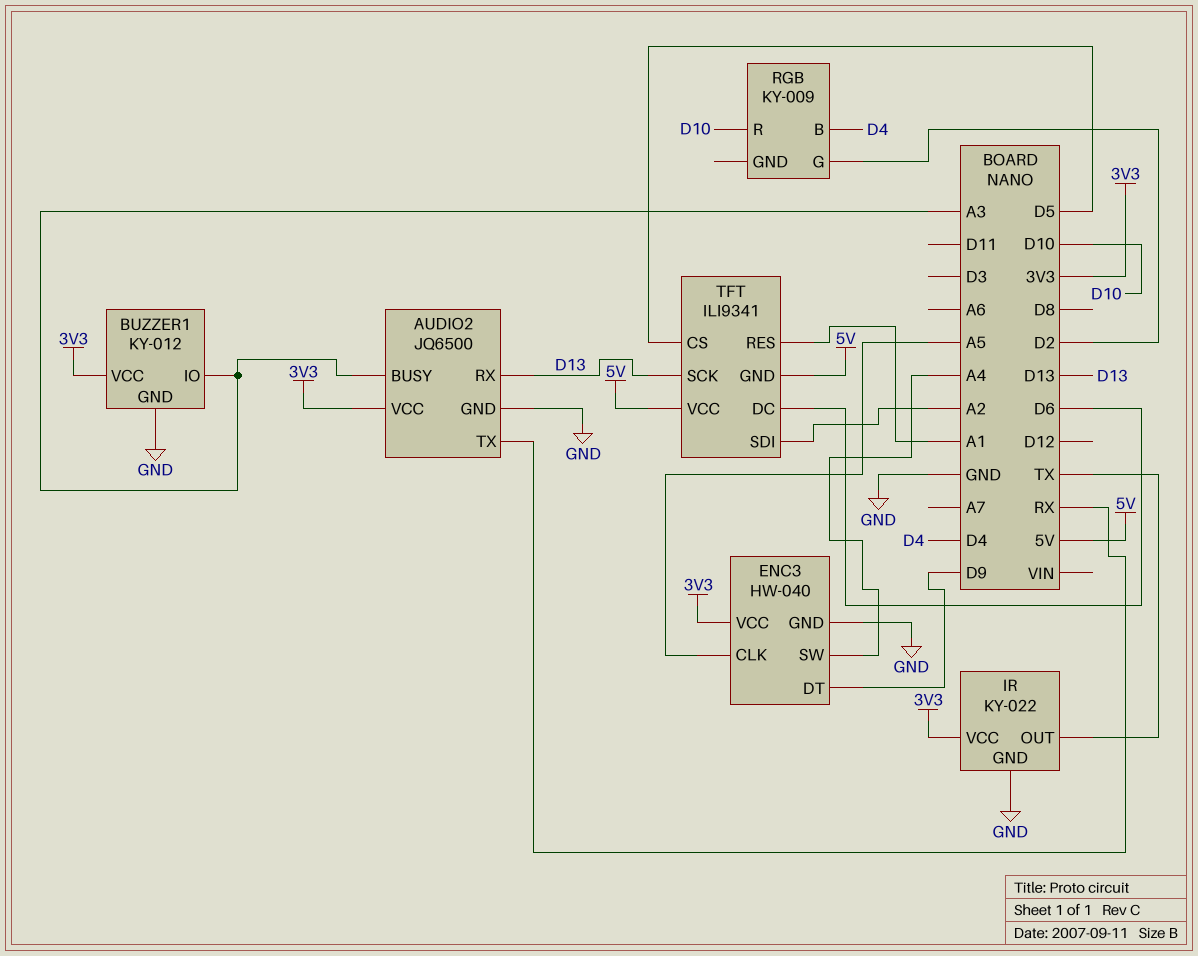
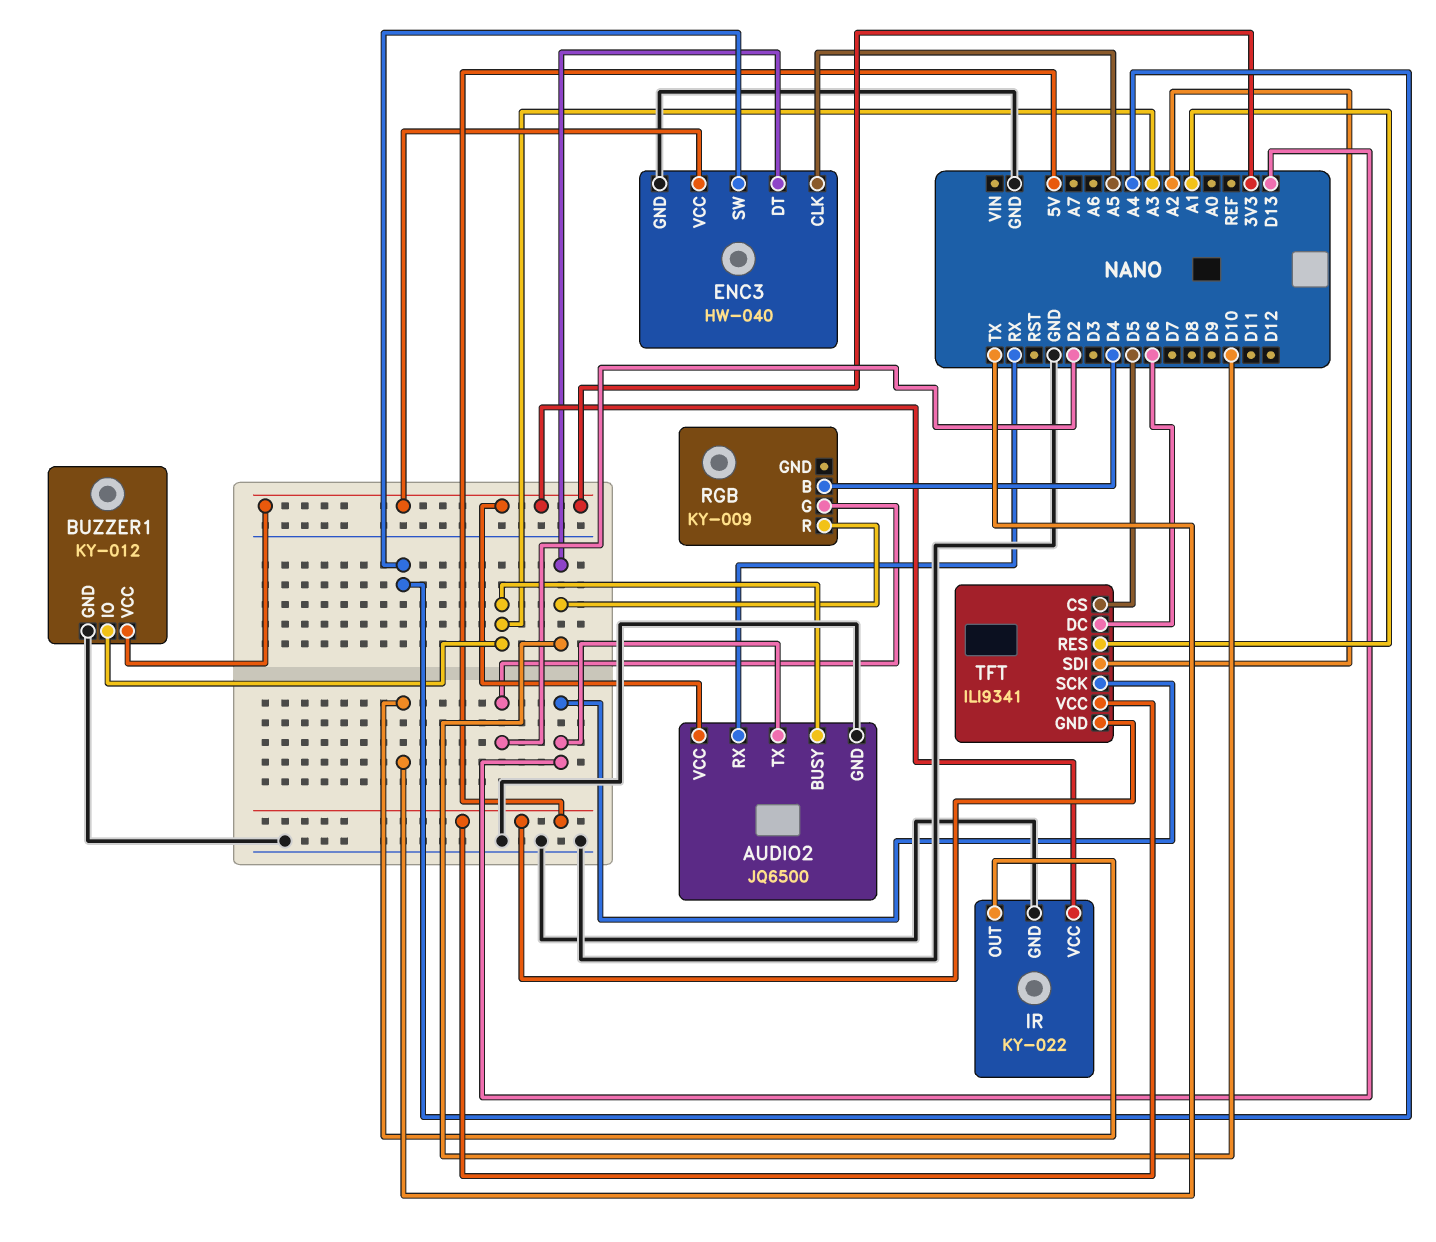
AUDIO2 pin RX: D13 -> RX
AUDIO2 pin TX: RX -> D13
ENC3 pin DT: D9 -> D10

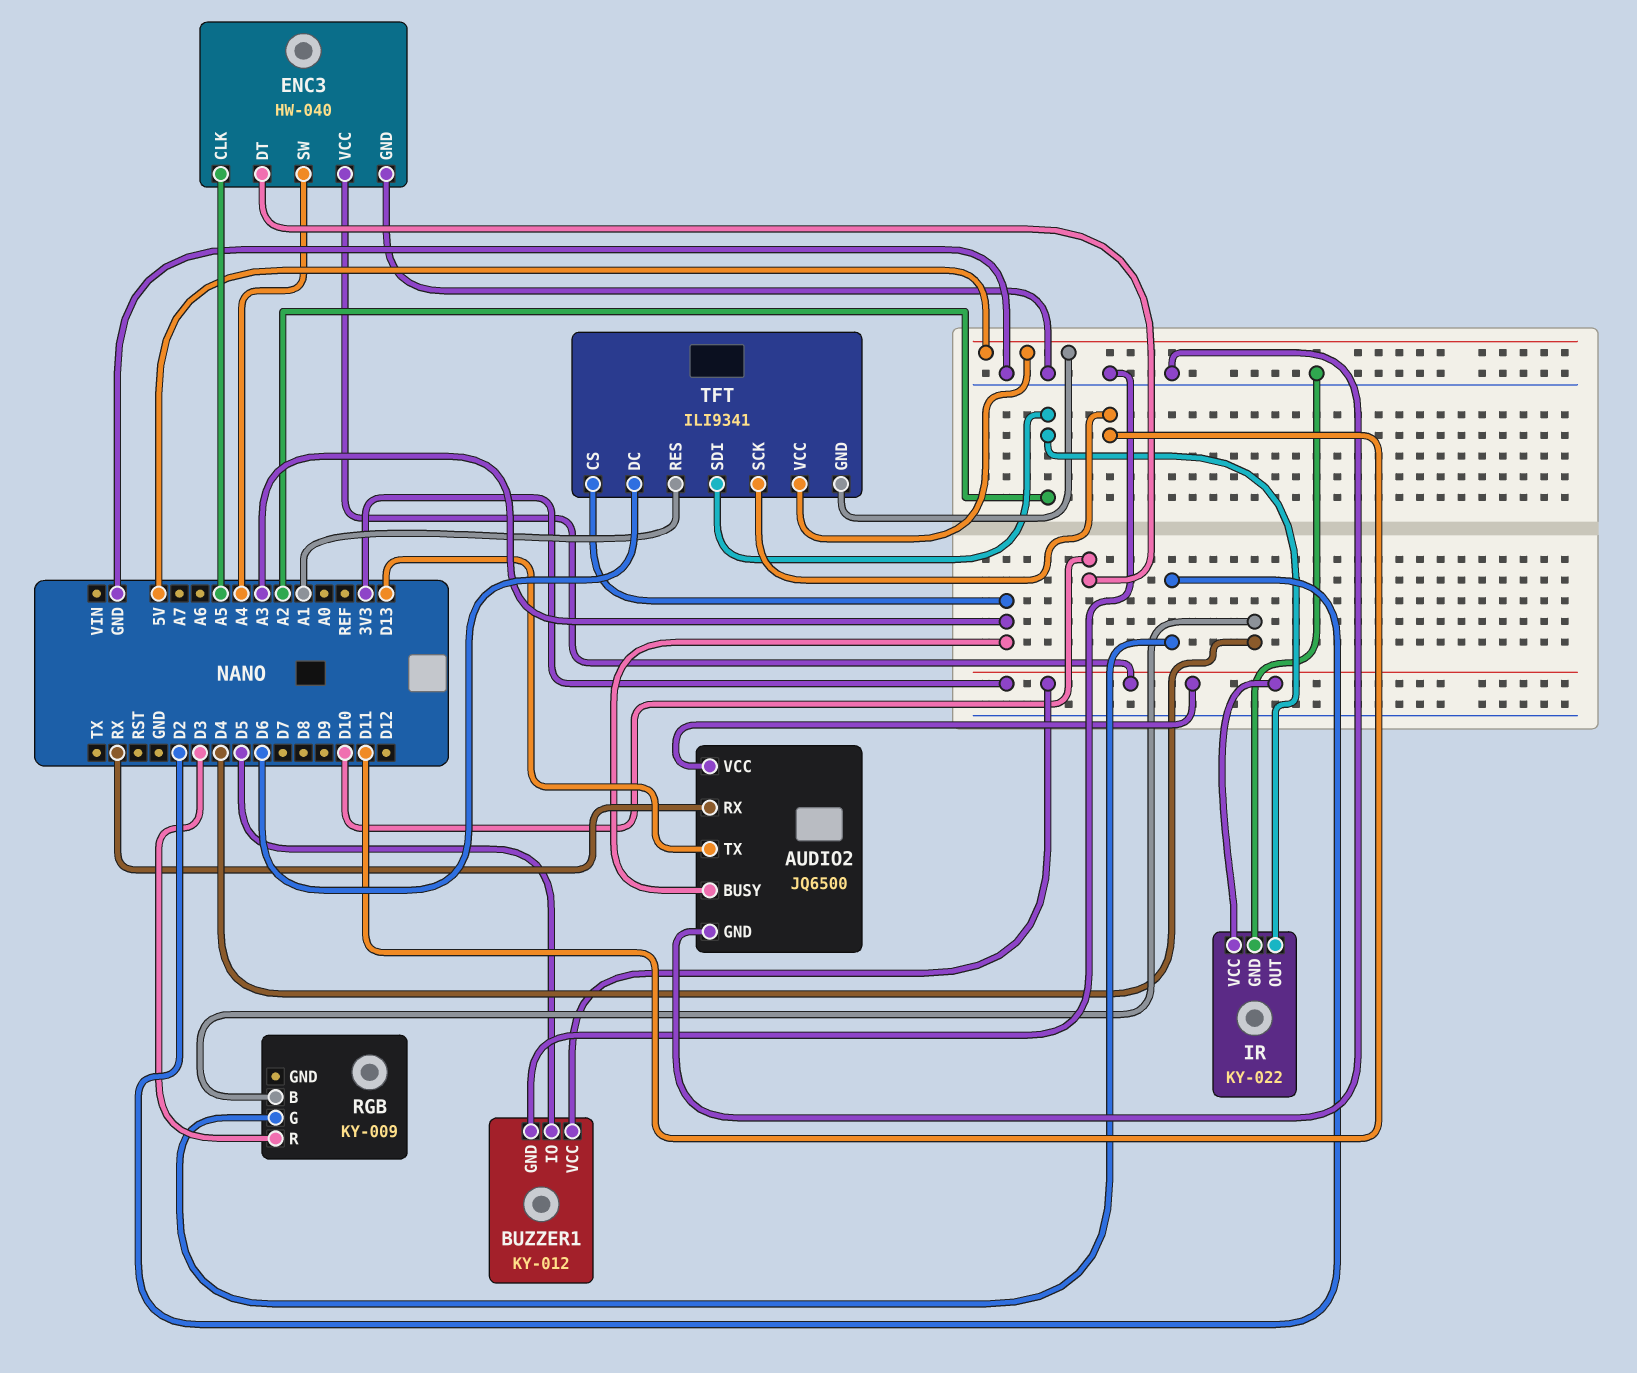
BUZZER1 pin IO: A3 -> D5
IR pin OUT: TX -> A2
RGB pin R: D10 -> D3
TFT pin CS: D5 -> A3
TFT pin SCK: D13 -> D11

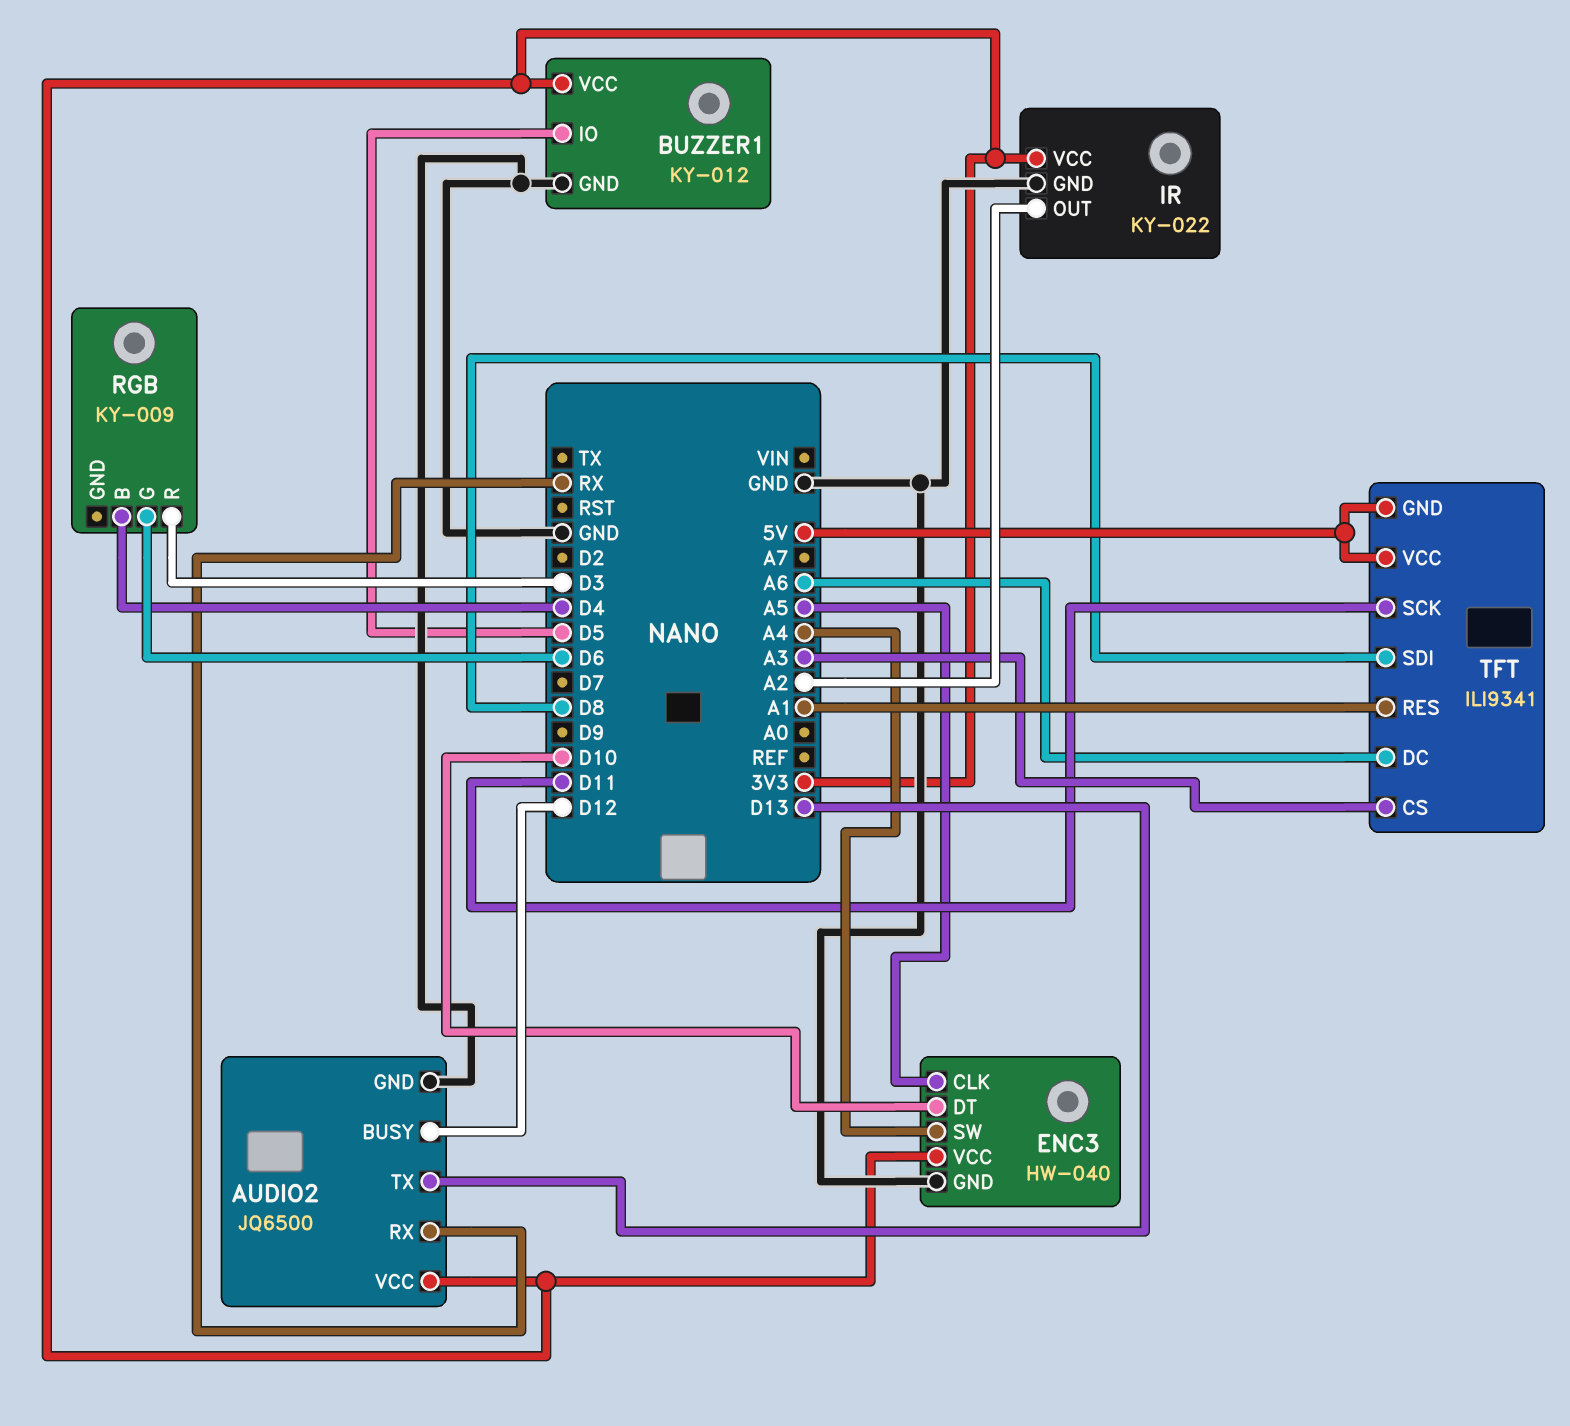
AUDIO2 pin BUSY: A3 -> D12
RGB pin G: D2 -> D6
TFT pin DC: D6 -> A6
TFT pin SDI: A2 -> D8

